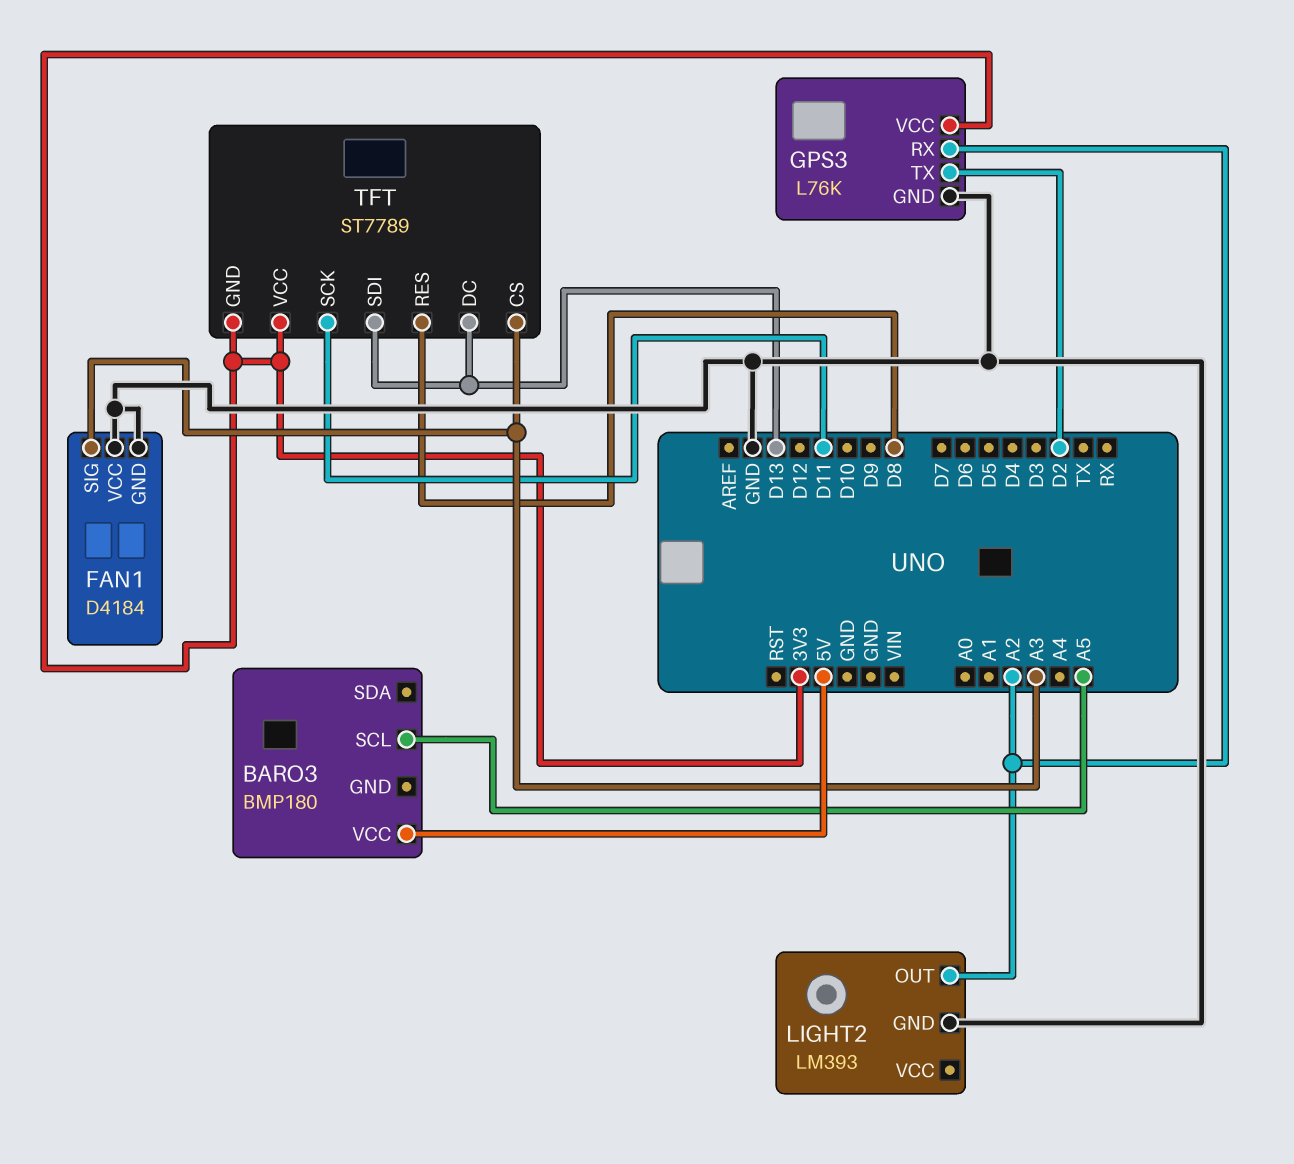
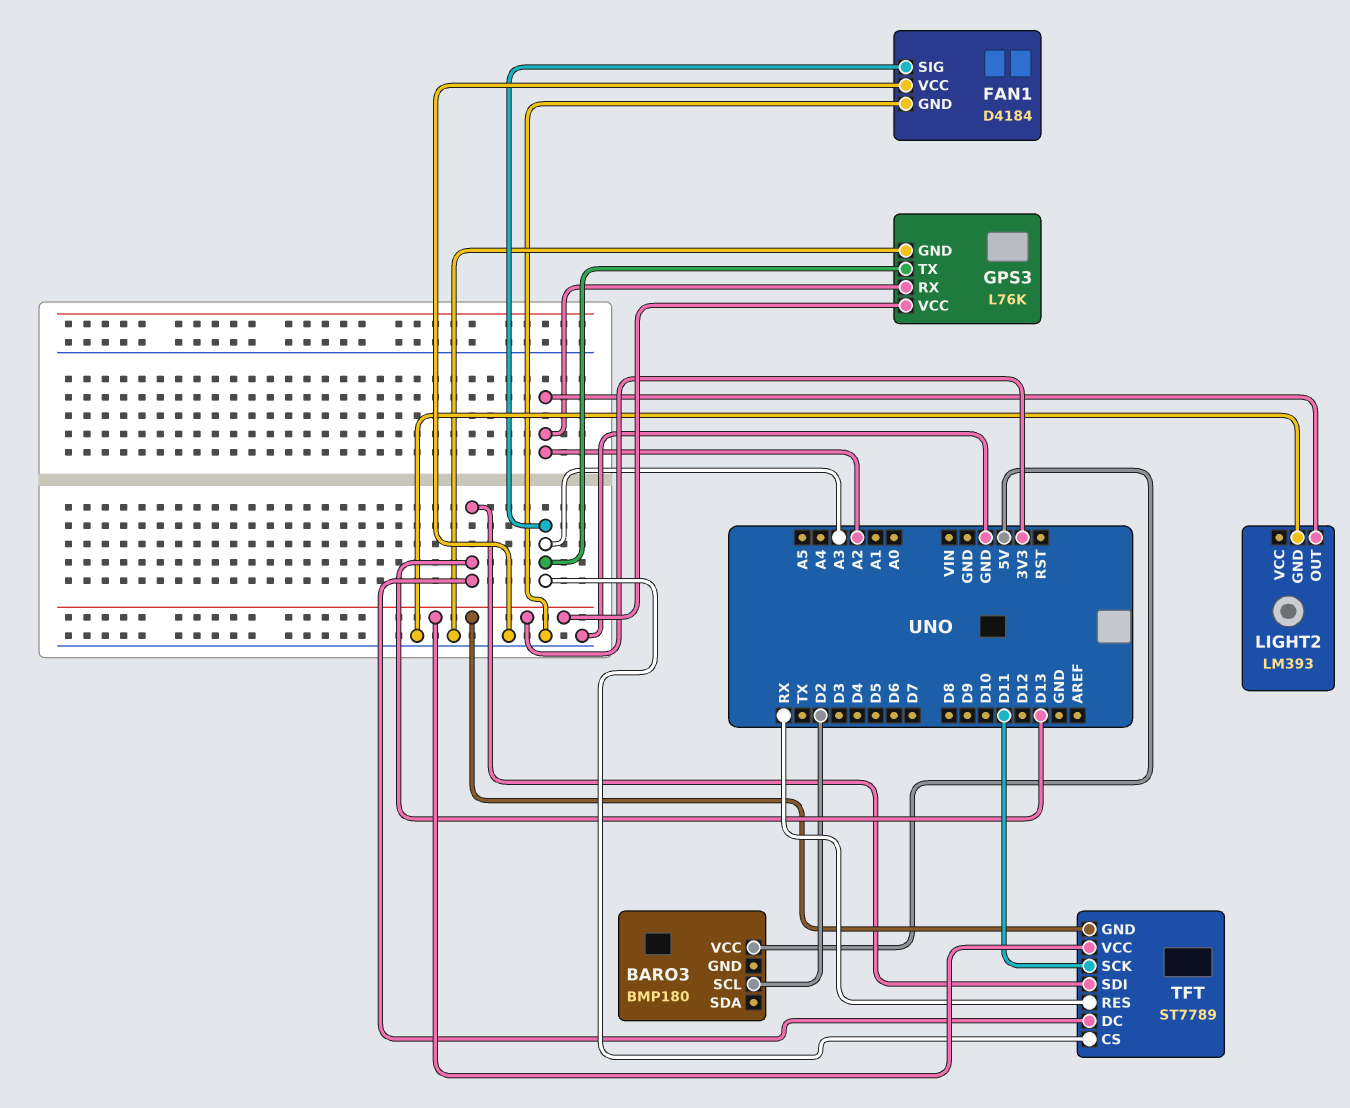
BARO3 pin SCL: A5 -> D2
GPS3 pin TX: D2 -> A3
TFT pin RES: D8 -> RX

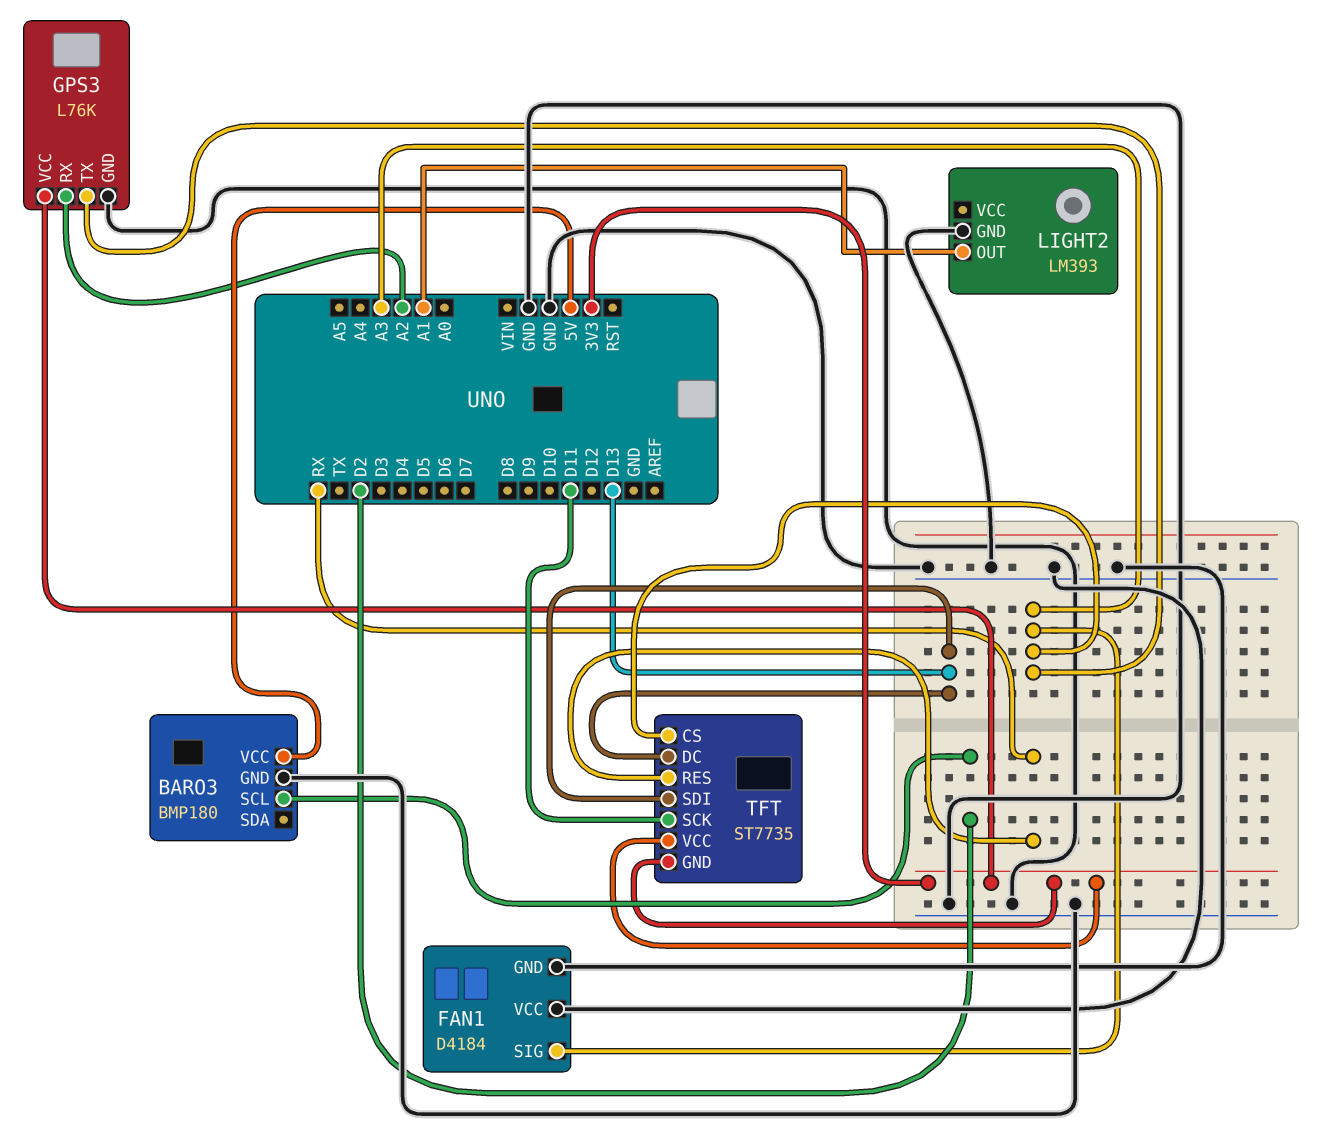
BARO3 pin GND: none -> GND
LIGHT2 pin OUT: A2 -> A1
TFT: ST7789 -> ST7735

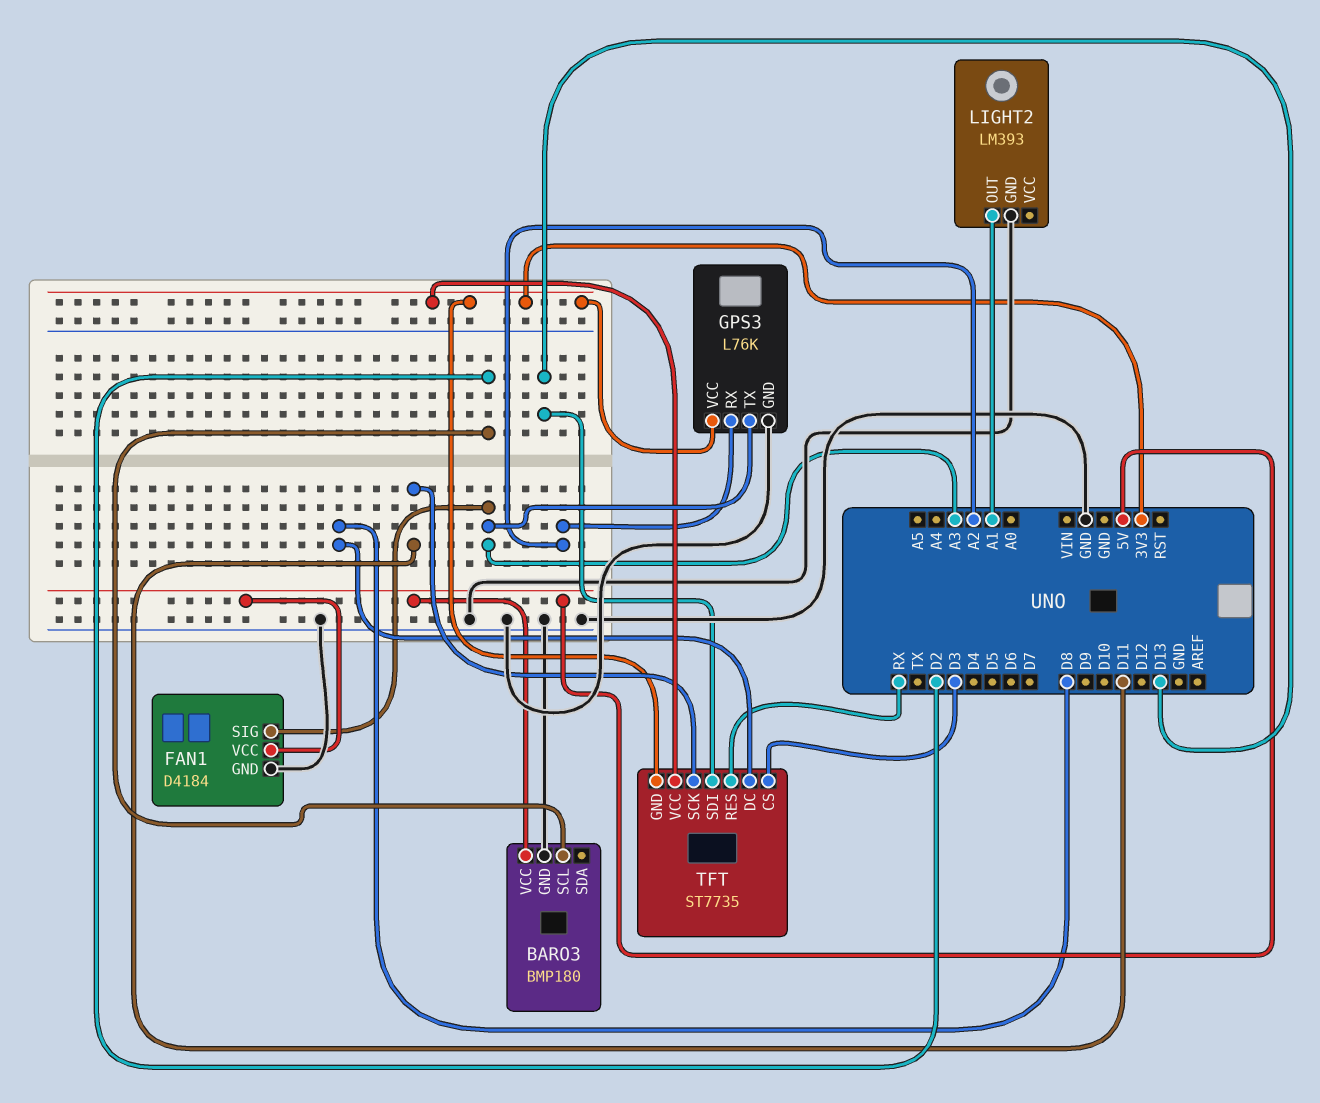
FAN1 pin VCC: GND -> 5V
TFT pin CS: A3 -> D3
TFT pin DC: D13 -> D8

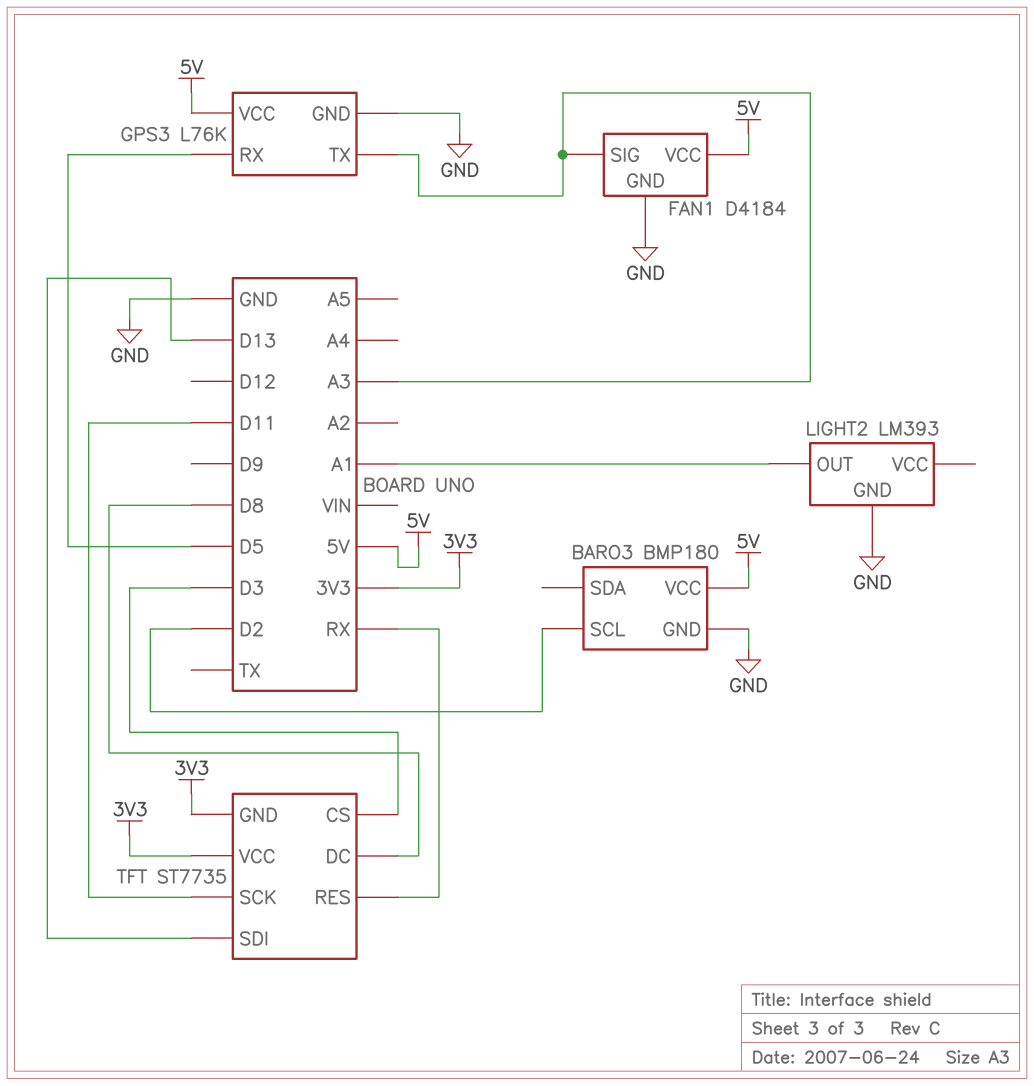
GPS3 pin RX: A2 -> D5
GPS3 pin VCC: 3V3 -> 5V

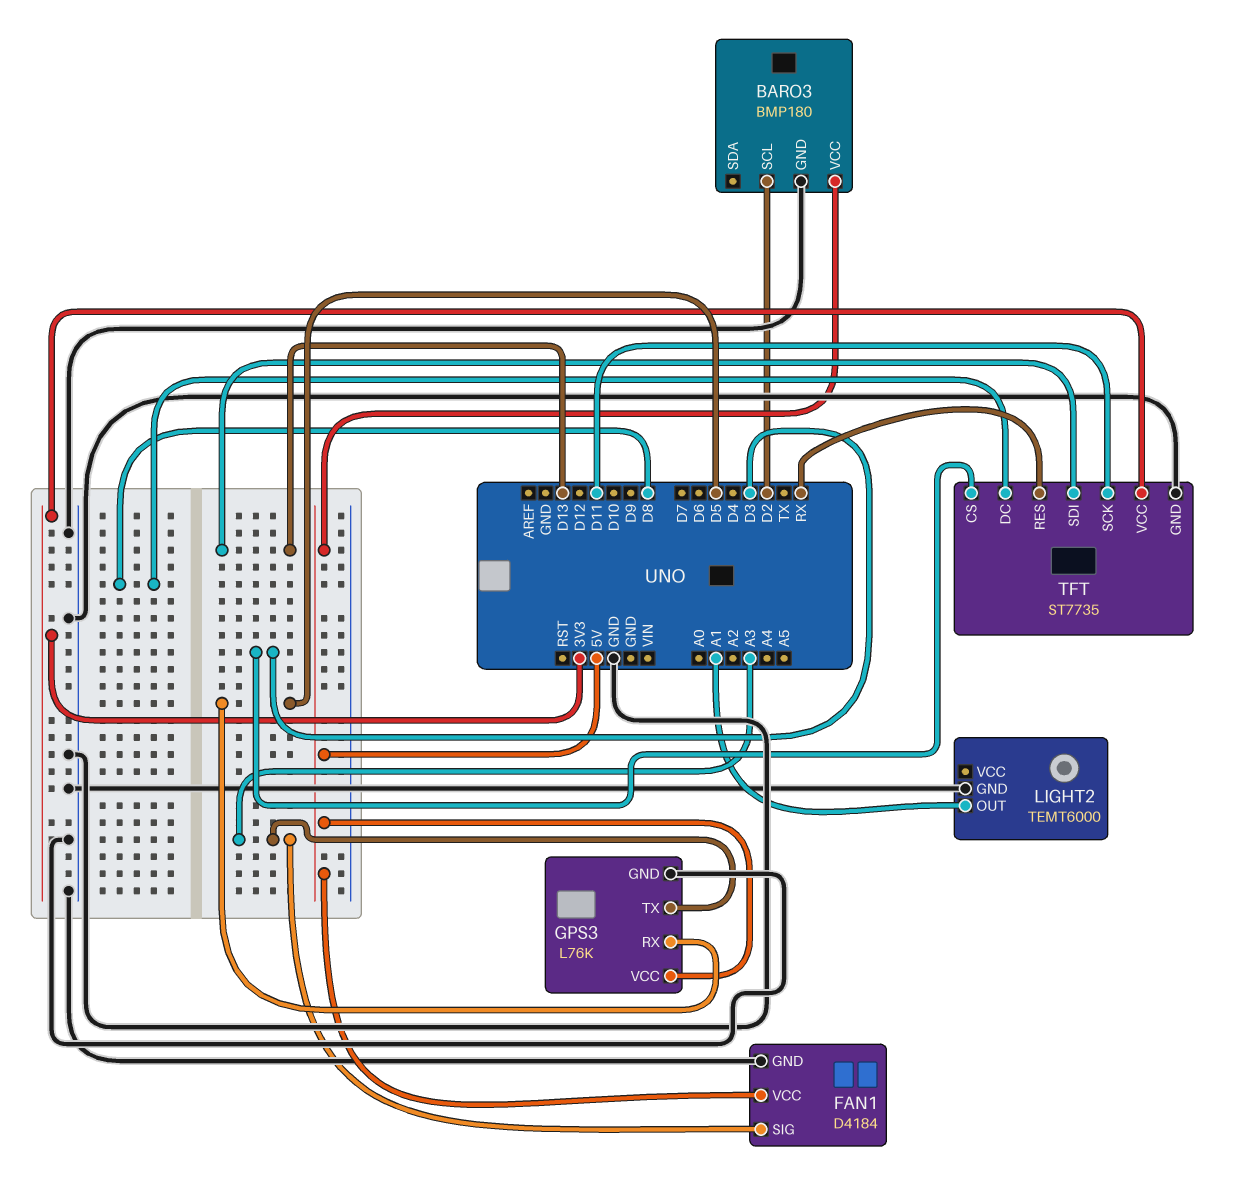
LIGHT2: LM393 -> TEMT6000
TFT pin GND: 3V3 -> GND

